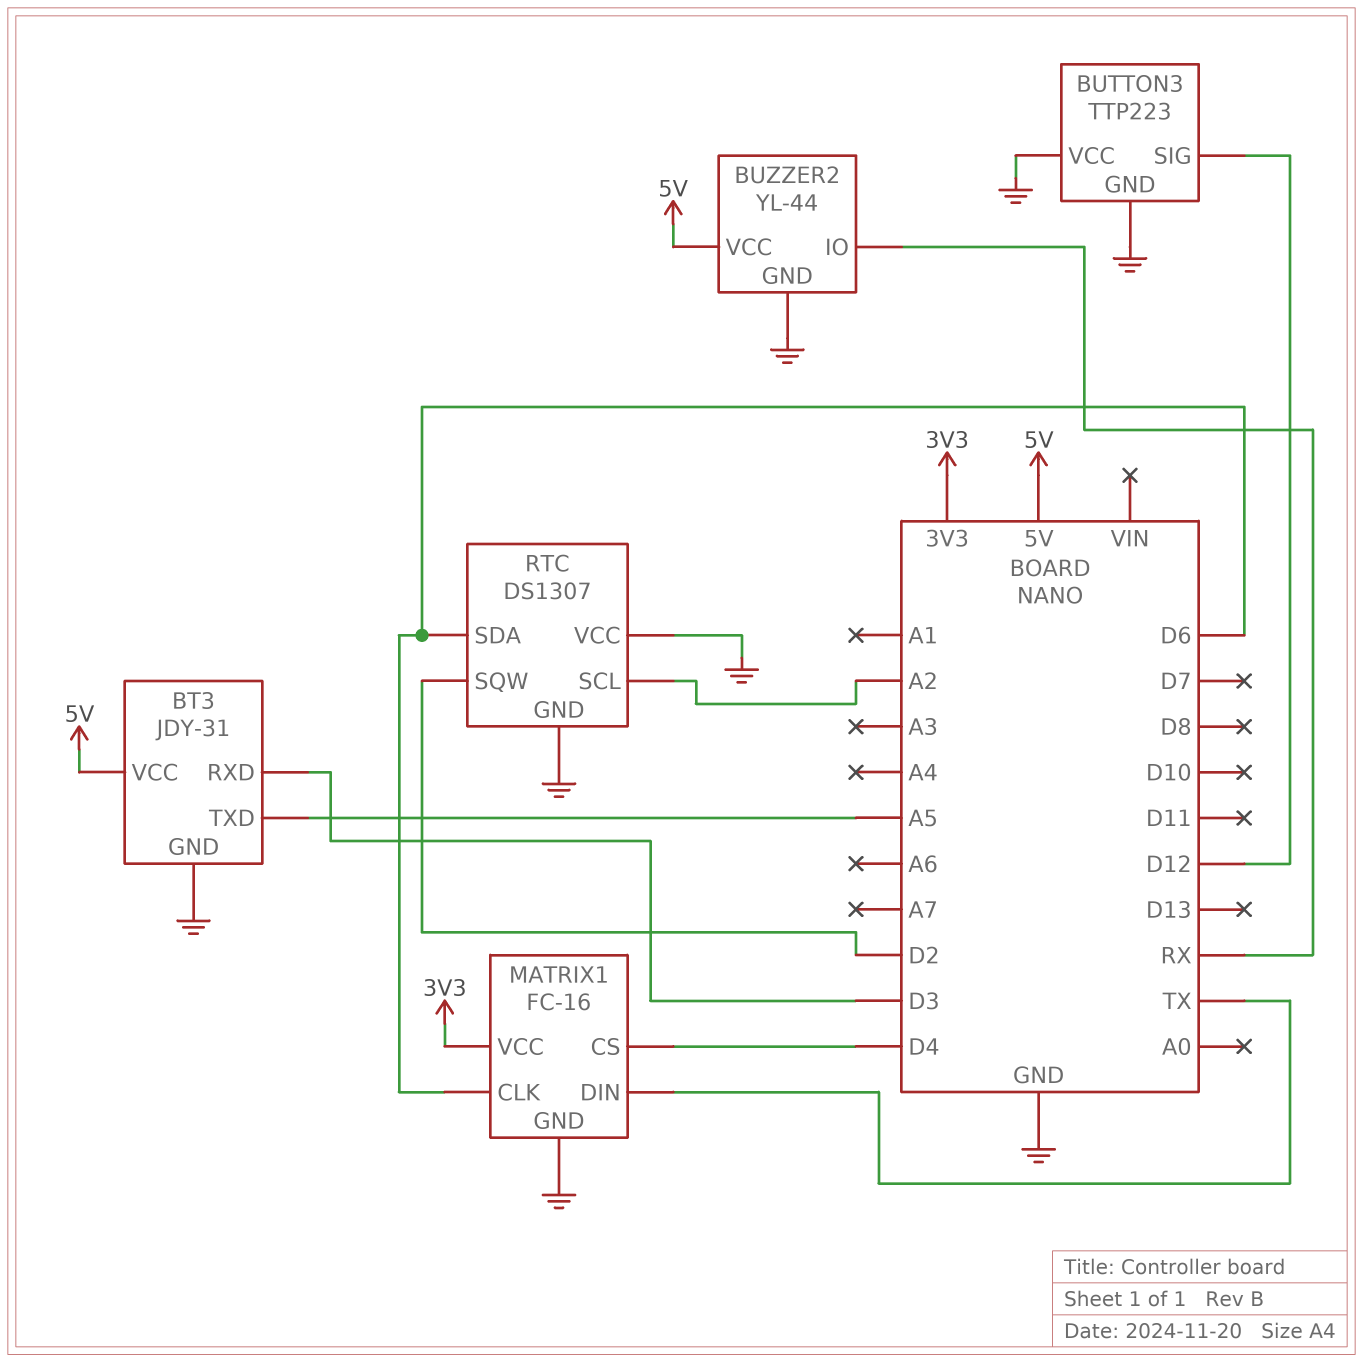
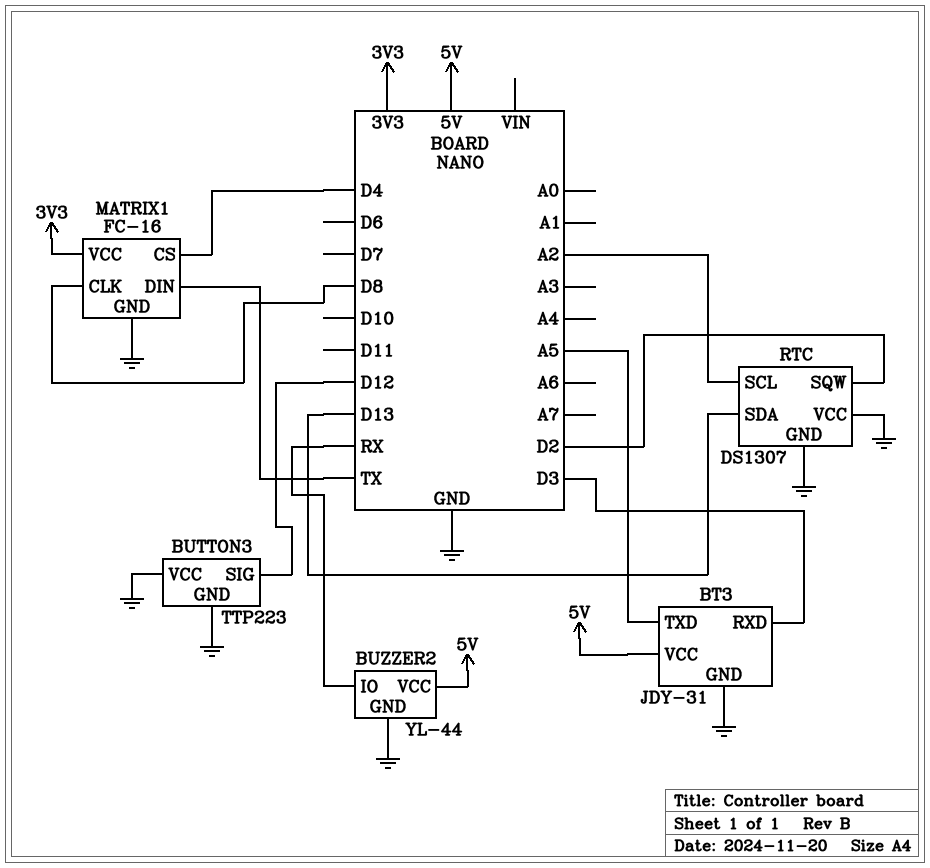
MATRIX1 pin CLK: D6 -> D8
RTC pin SDA: D6 -> D13

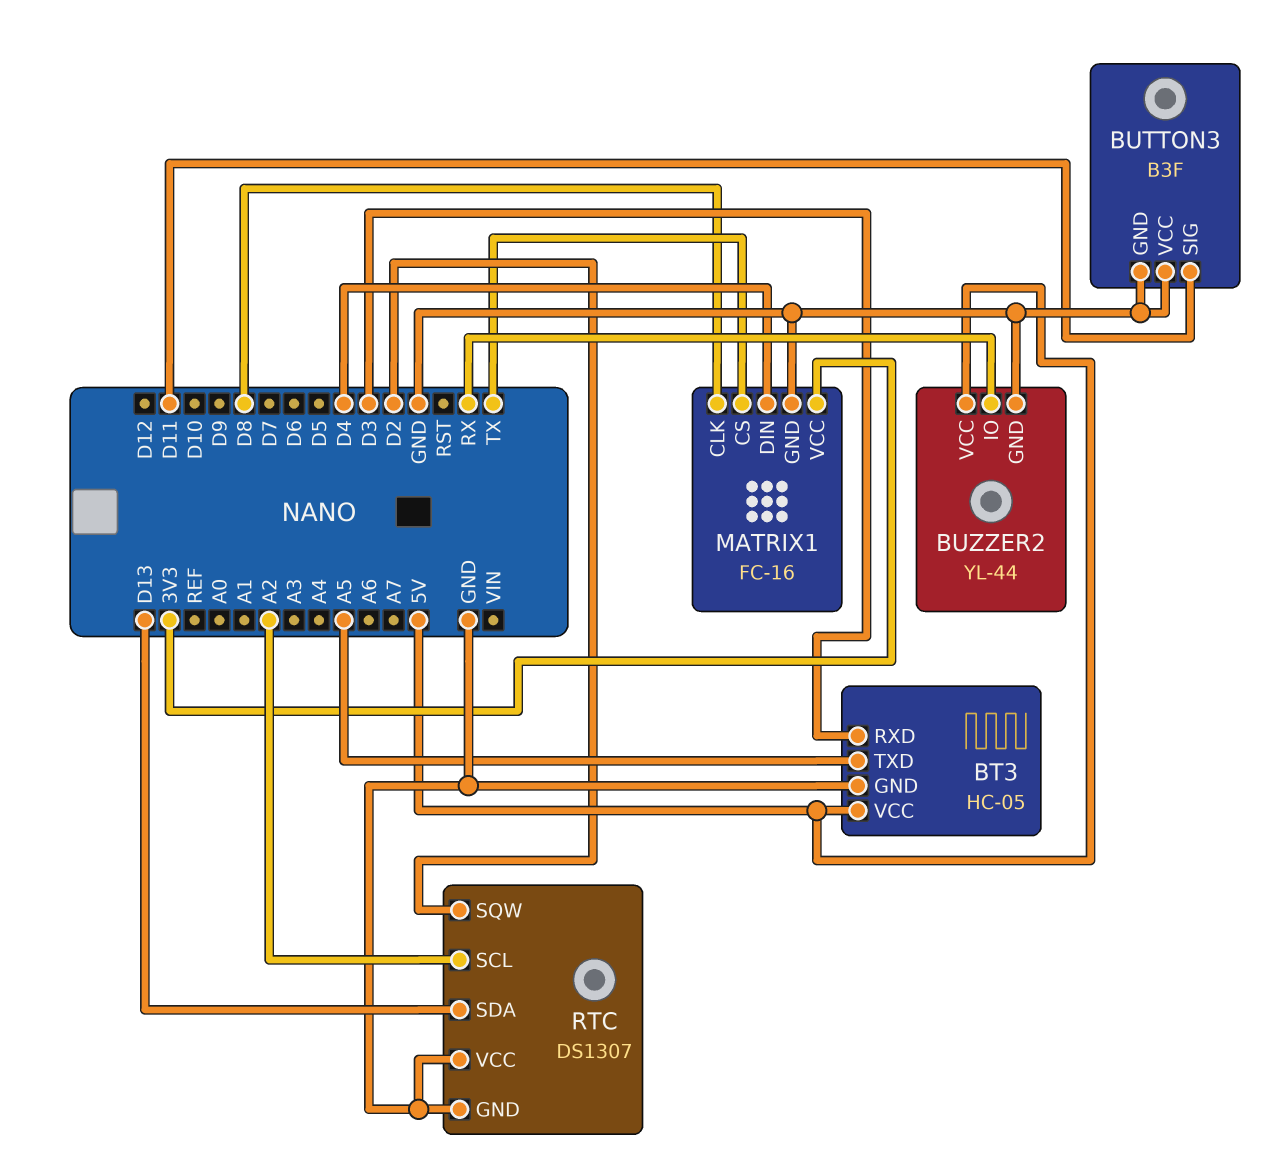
BT3: JDY-31 -> HC-05
BUTTON3: TTP223 -> B3F
BUTTON3 pin SIG: D12 -> D11
MATRIX1 pin CS: D4 -> TX
MATRIX1 pin DIN: TX -> D4

